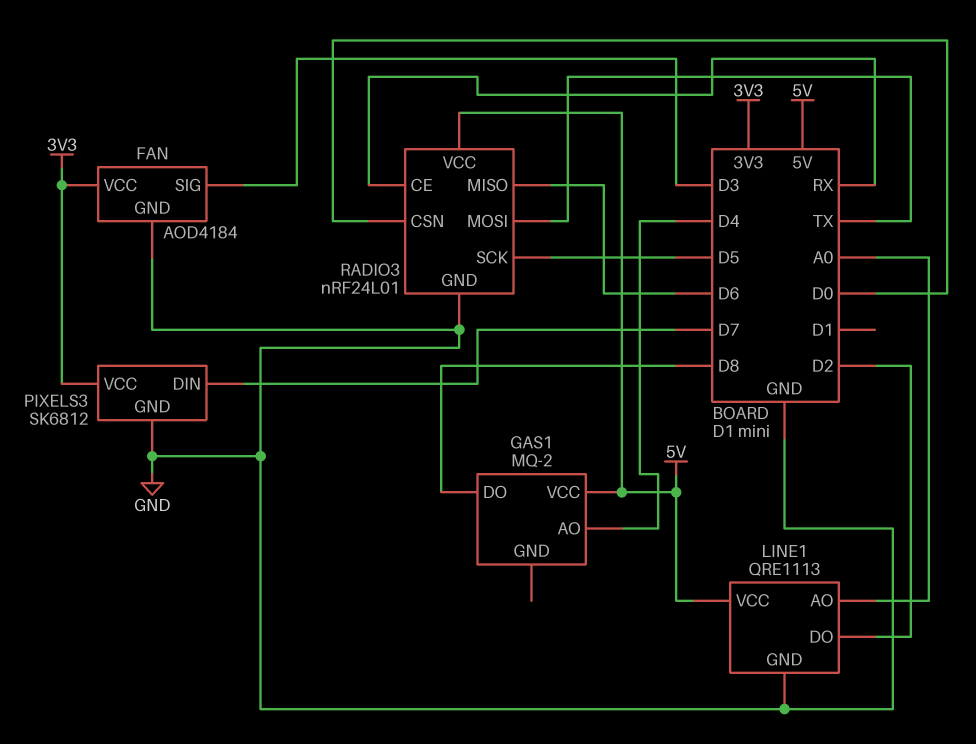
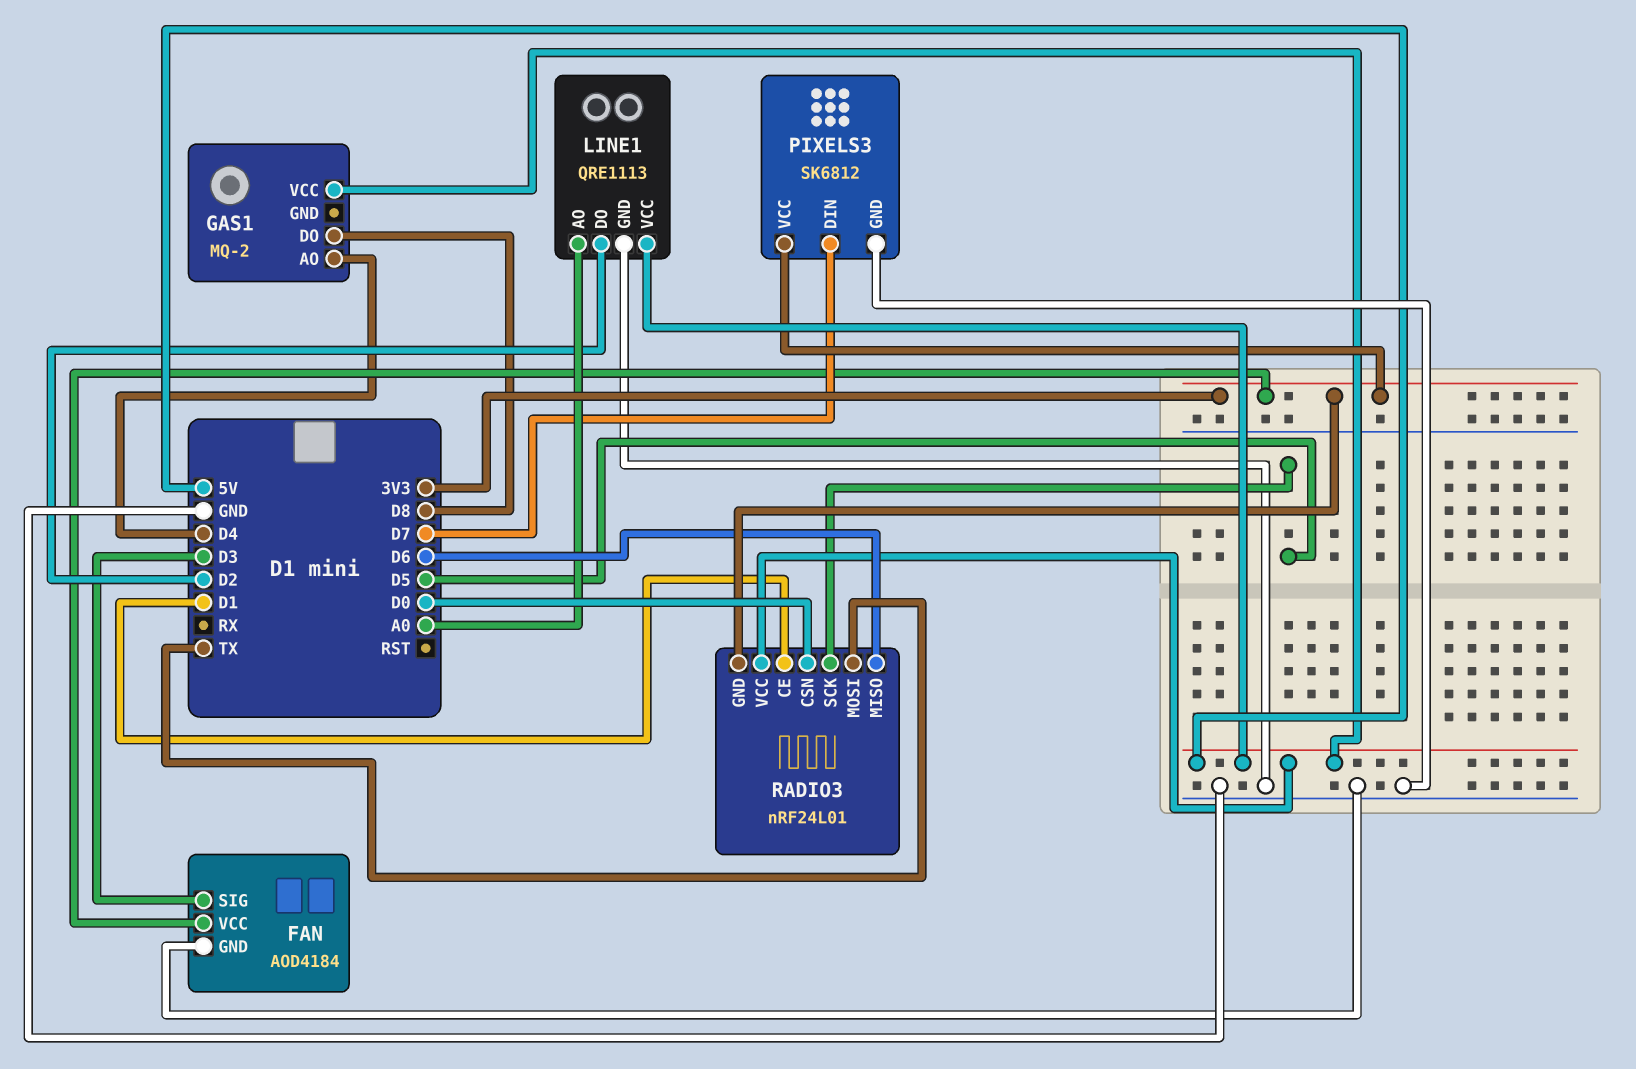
RADIO3 pin CE: RX -> D1
RADIO3 pin GND: GND -> 3V3

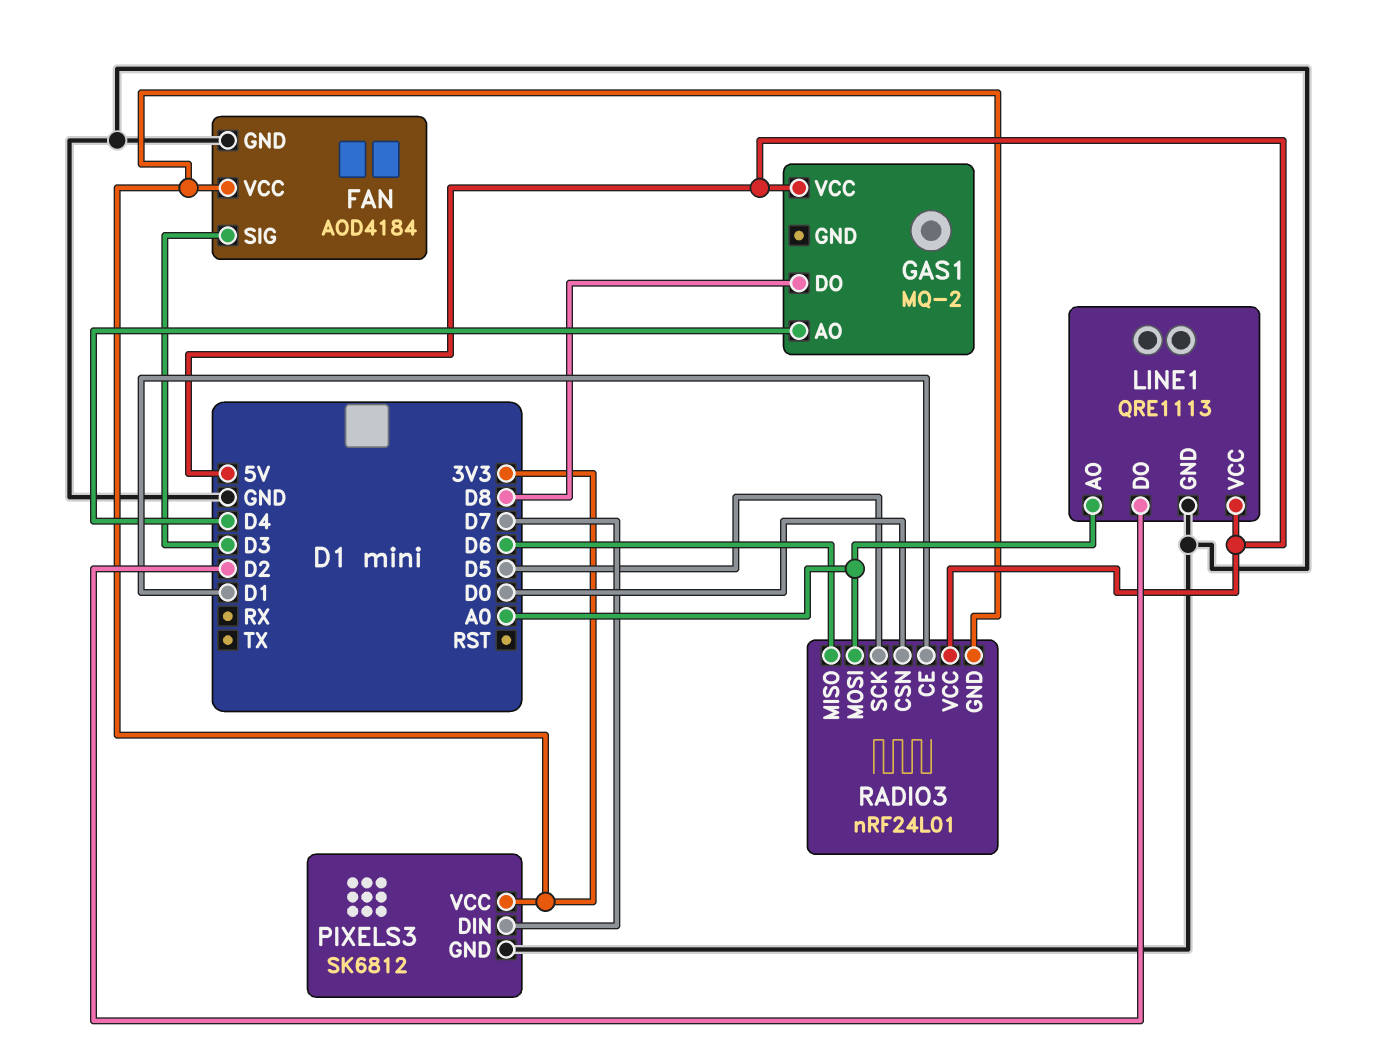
RADIO3 pin MOSI: TX -> A0

